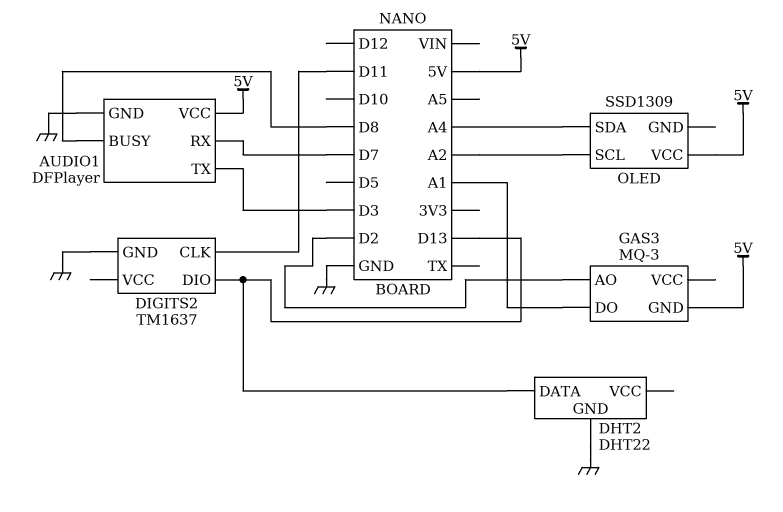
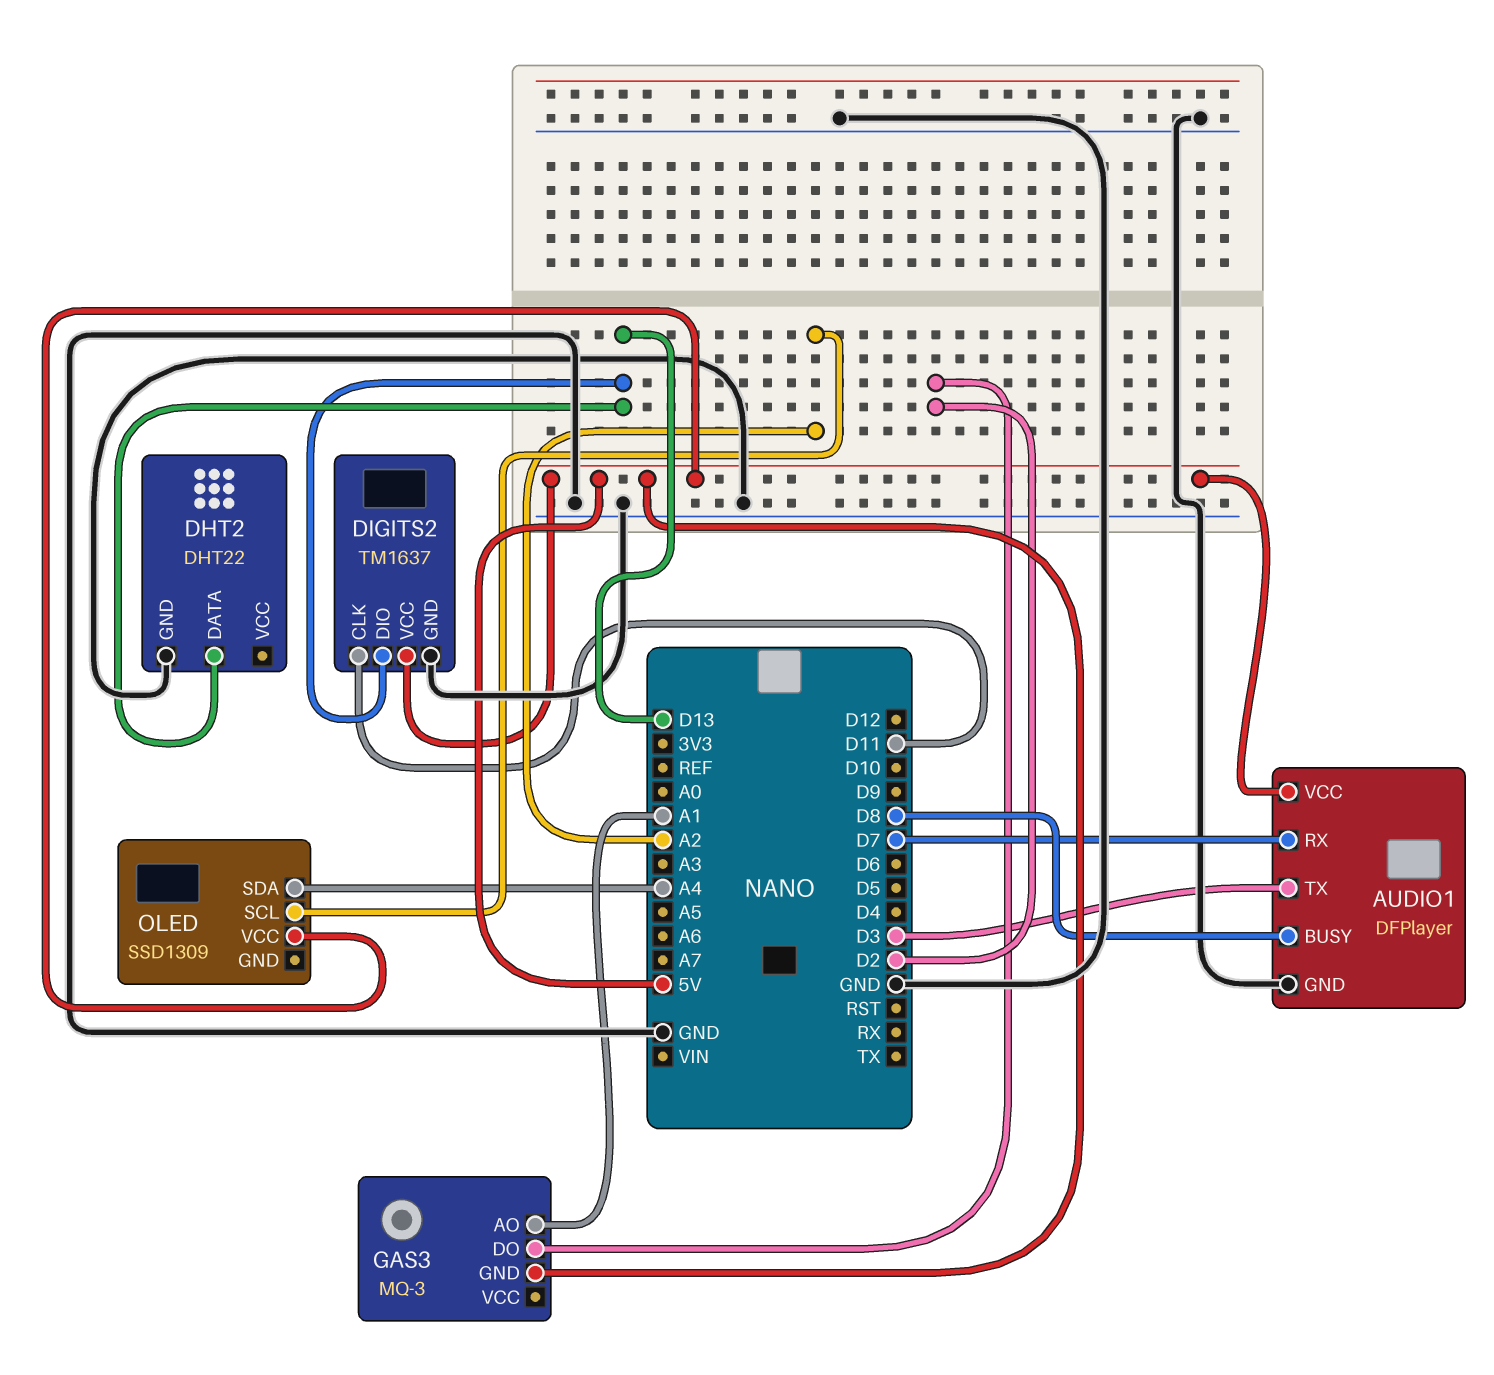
DIGITS2 pin VCC: none -> 5V
GAS3 pin AO: D2 -> A1
GAS3 pin DO: A1 -> D2

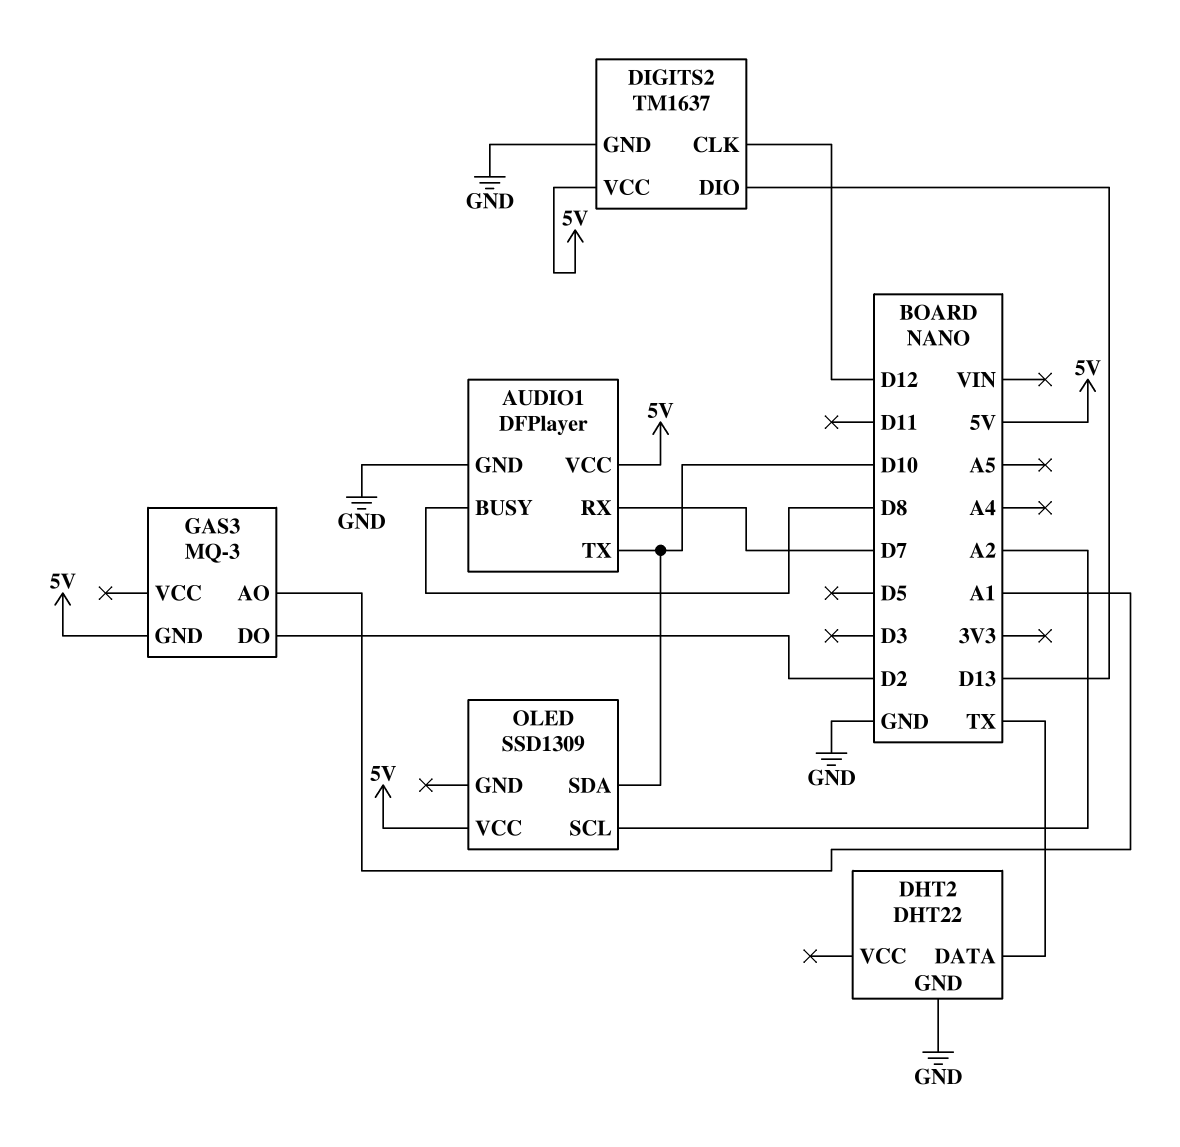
AUDIO1 pin TX: D3 -> D10
DHT2 pin DATA: D13 -> TX
DIGITS2 pin CLK: D11 -> D12
OLED pin SDA: A4 -> D10

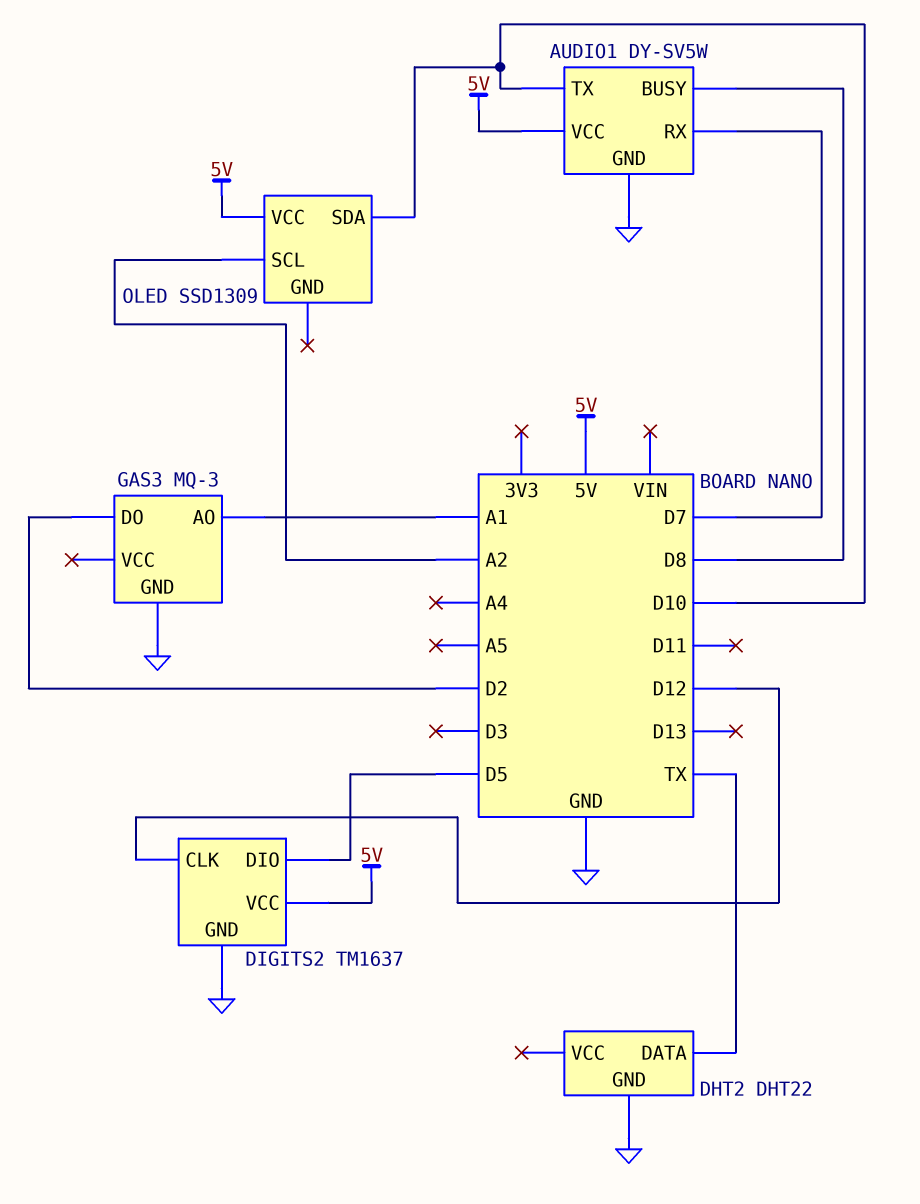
AUDIO1: DFPlayer -> DY-SV5W
DIGITS2 pin DIO: D13 -> D5
GAS3 pin GND: 5V -> GND

